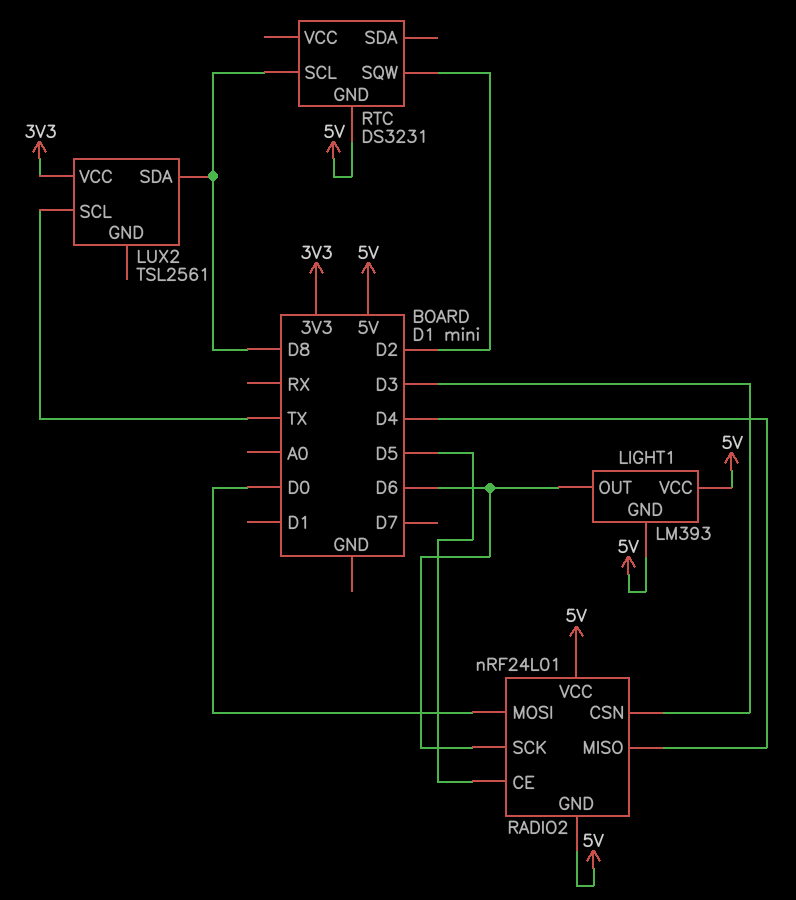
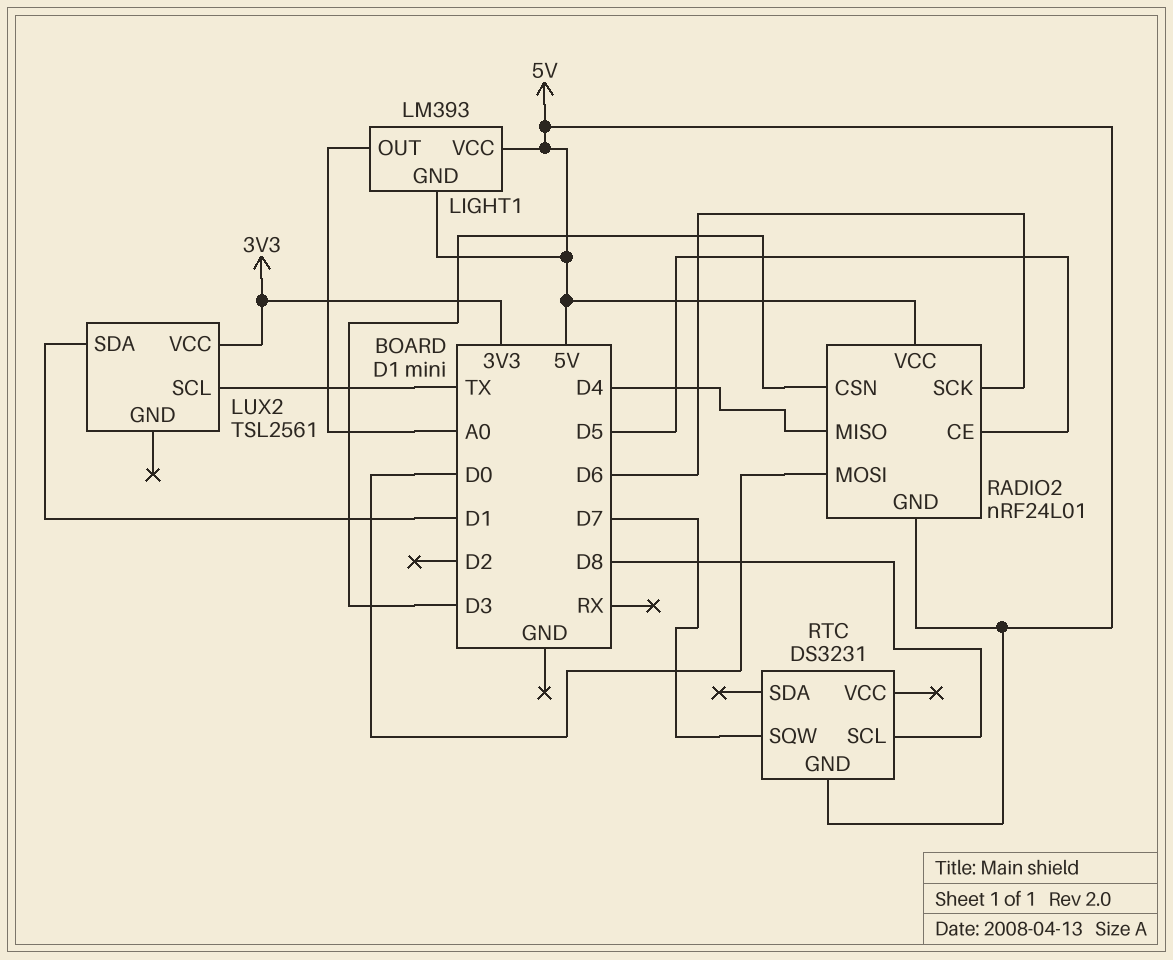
LIGHT1 pin OUT: D6 -> A0
LUX2 pin SDA: D8 -> D1
RTC pin SQW: D2 -> D7

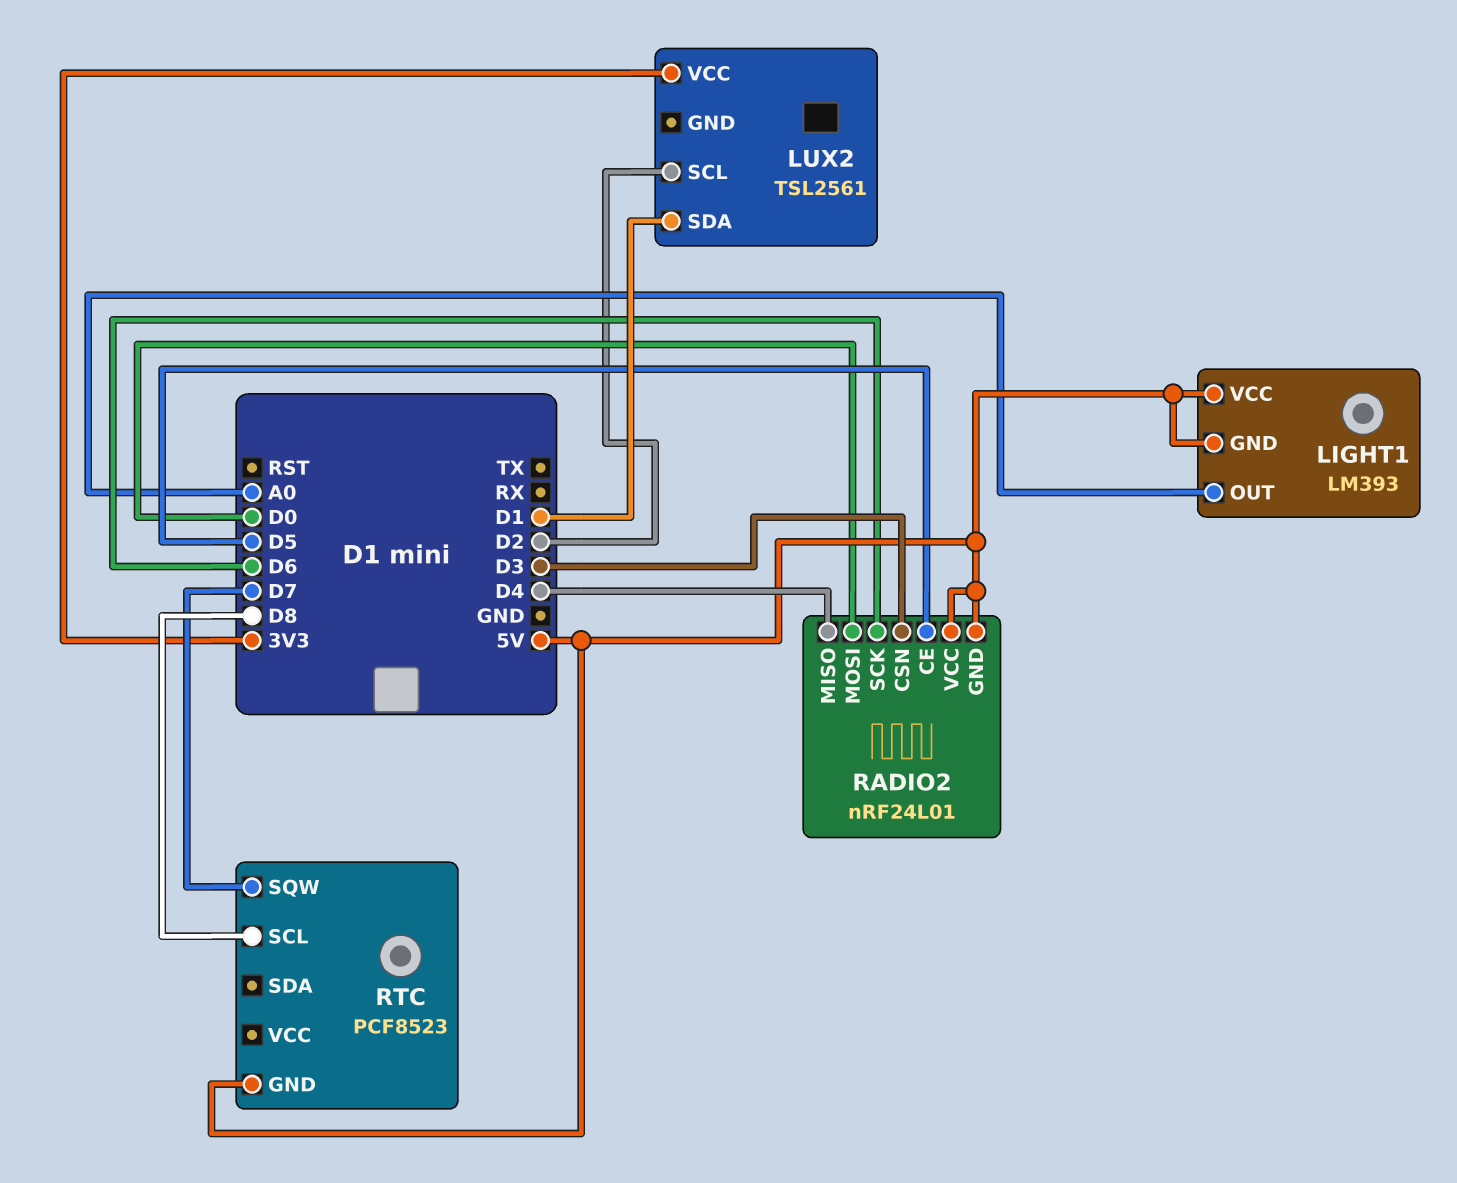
LUX2 pin SCL: TX -> D2
RTC: DS3231 -> PCF8523

